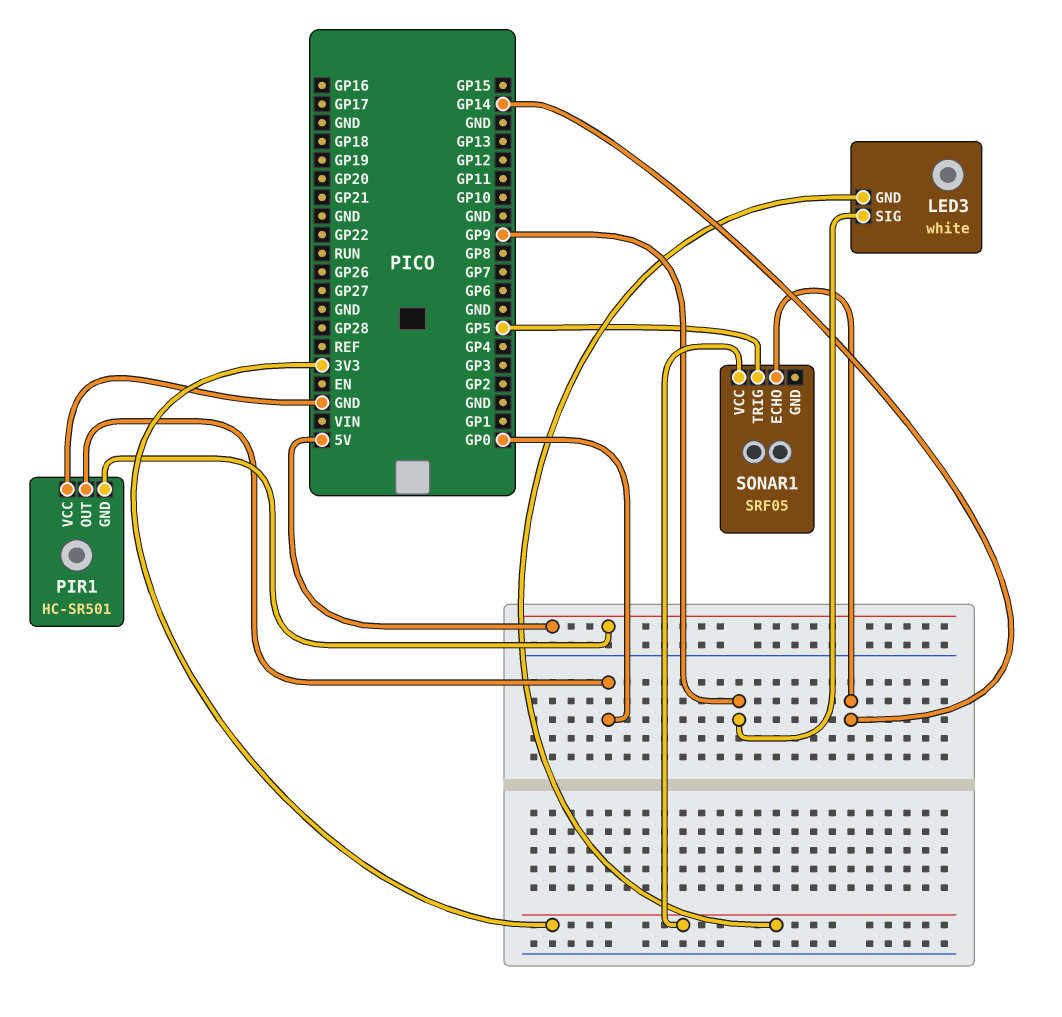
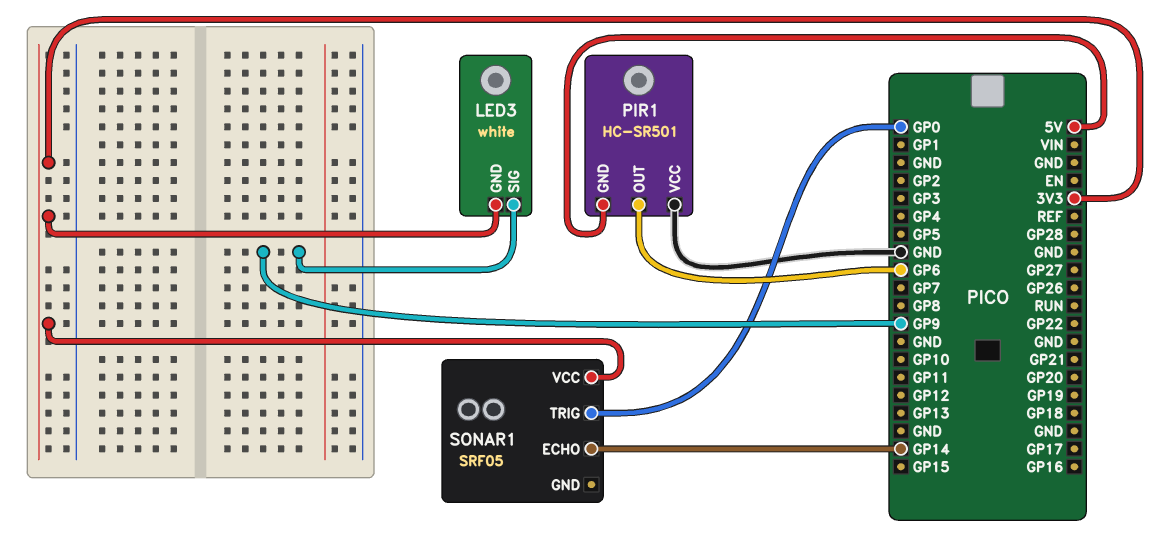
PIR1 pin OUT: GP0 -> GP6
SONAR1 pin TRIG: GP5 -> GP0

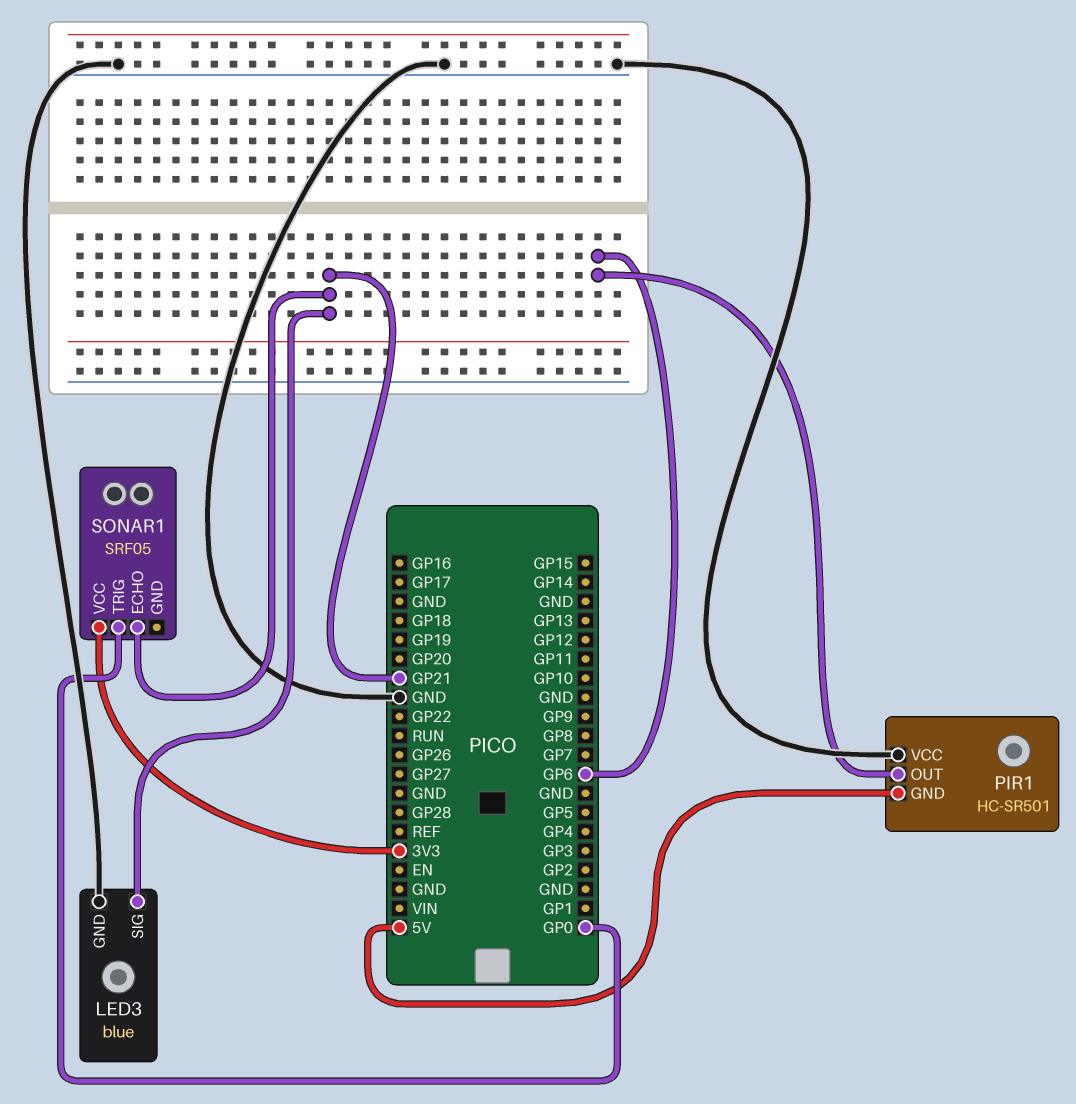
LED3: white -> blue
LED3 pin GND: 3V3 -> GND
LED3 pin SIG: GP9 -> GP21
SONAR1 pin ECHO: GP14 -> GP21

